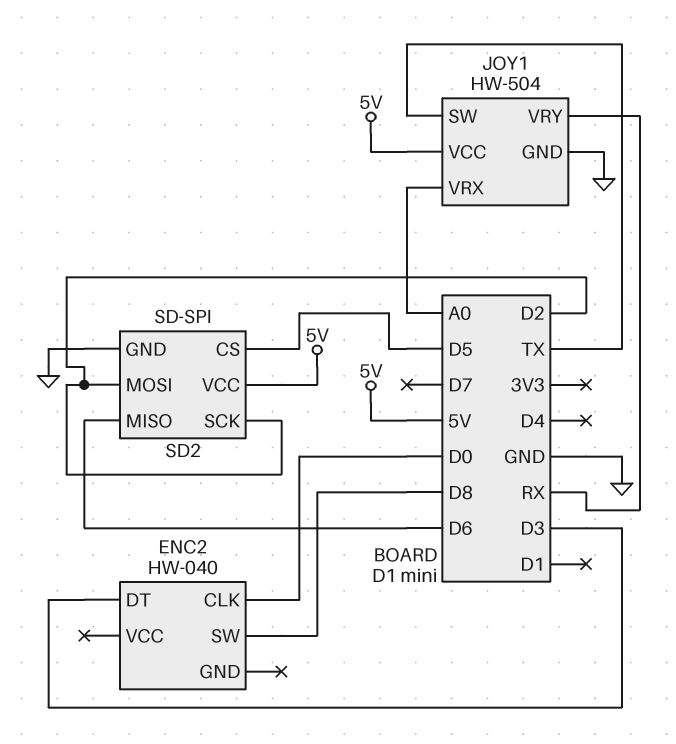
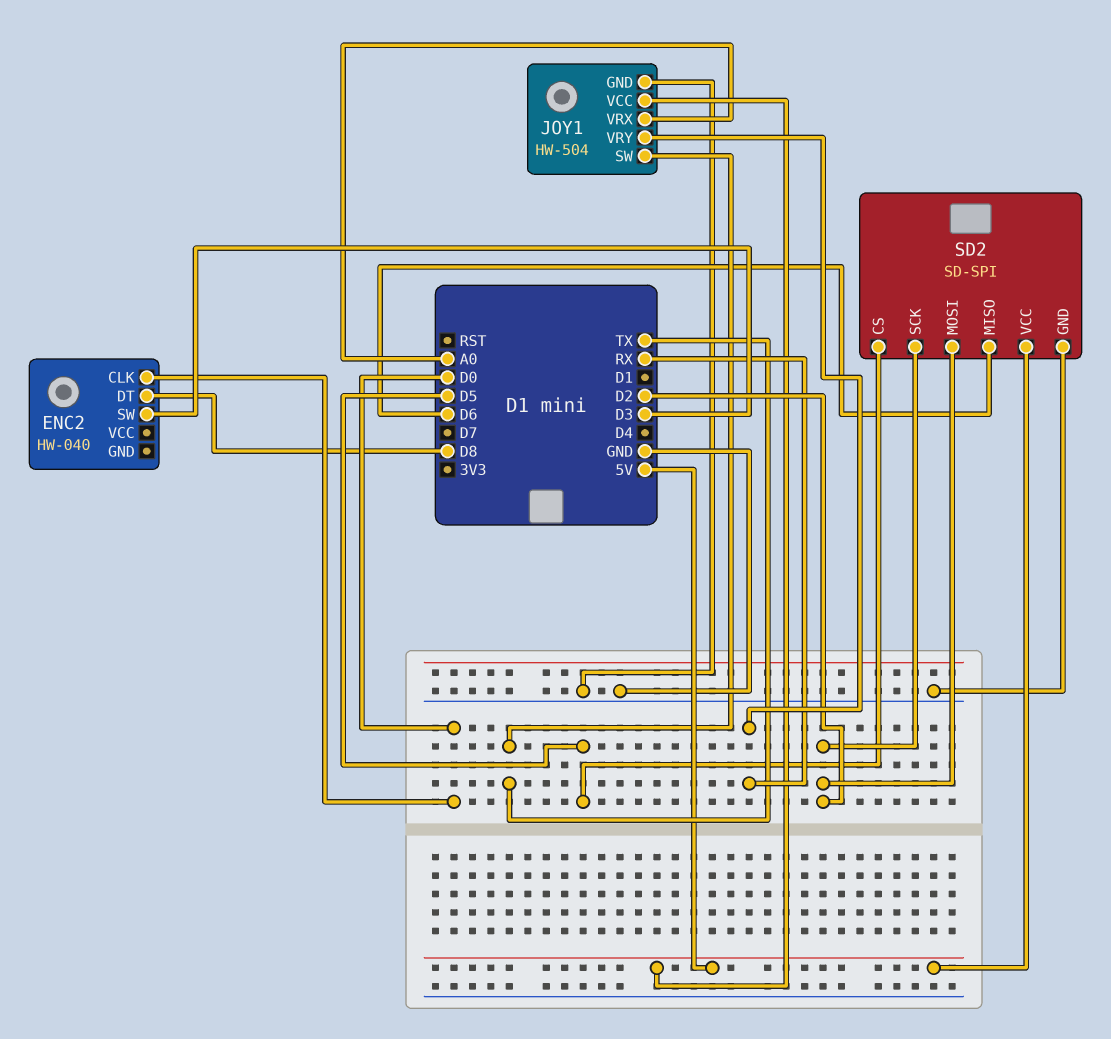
ENC2 pin DT: D3 -> D8
ENC2 pin SW: D8 -> D3

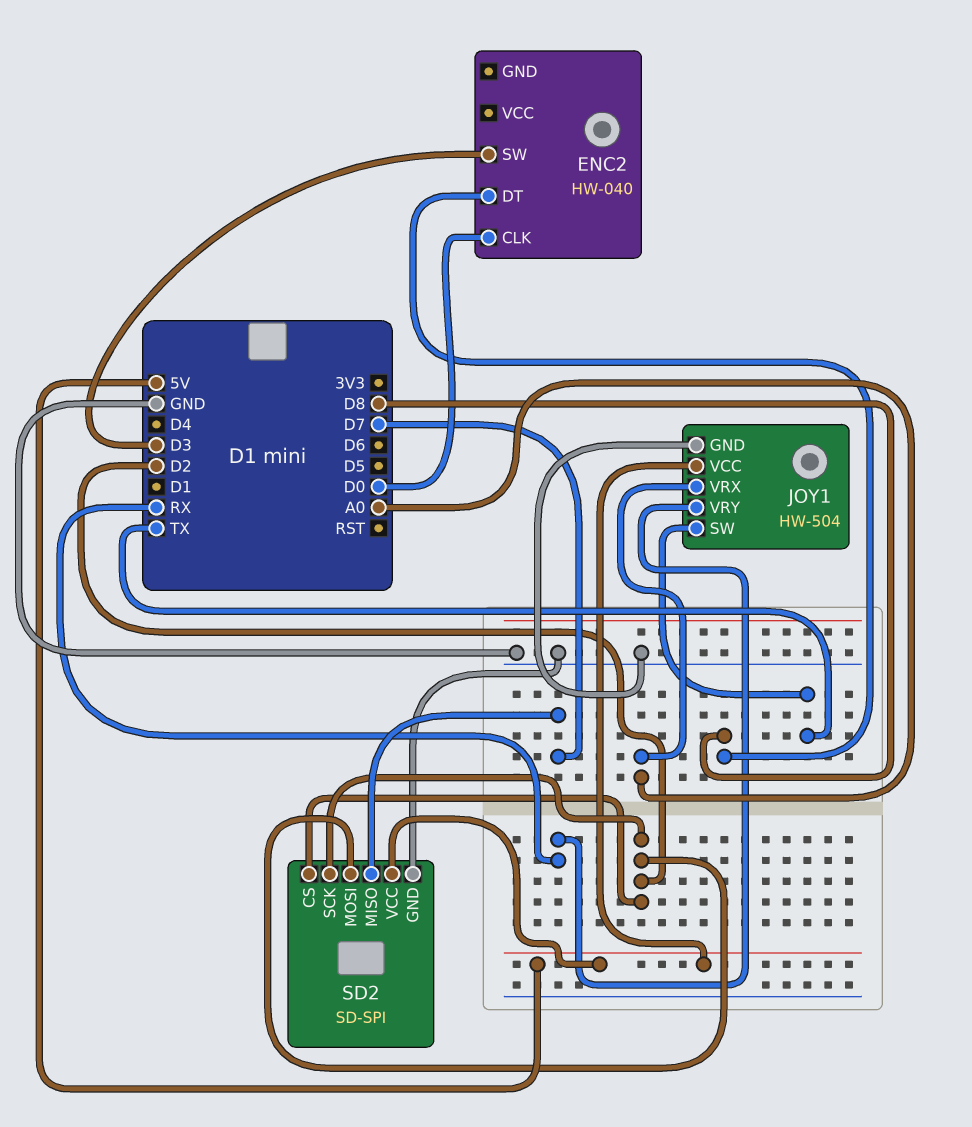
SD2 pin CS: D5 -> D2
SD2 pin MISO: D6 -> D7

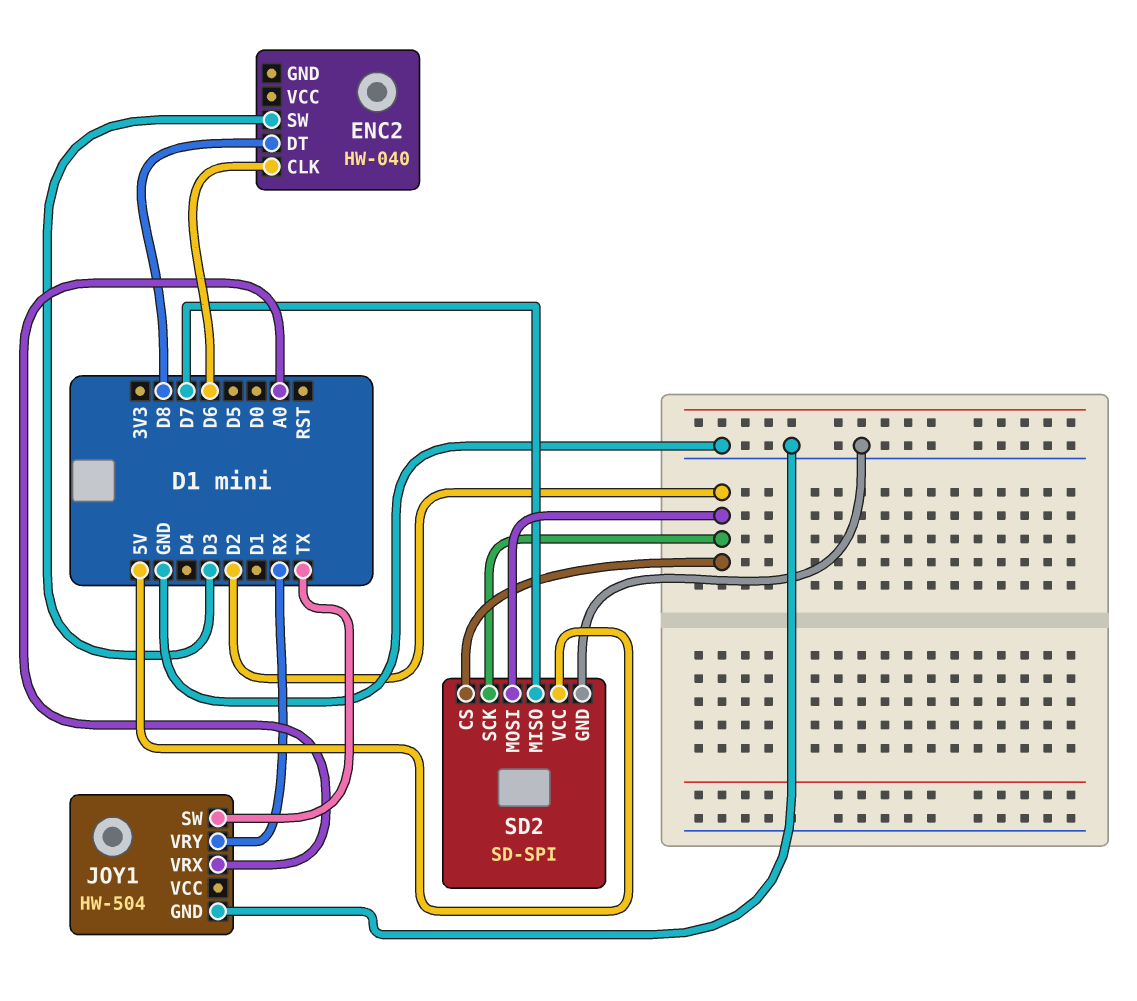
ENC2 pin CLK: D0 -> D6
JOY1 pin VCC: 5V -> none

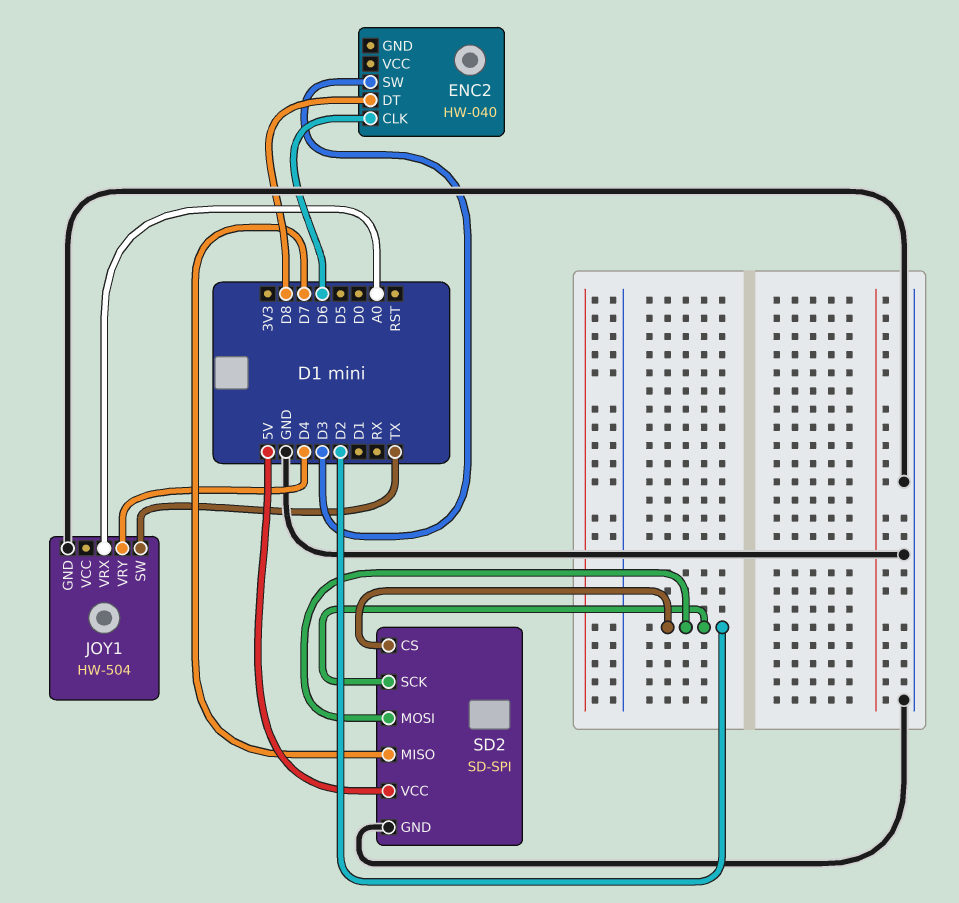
JOY1 pin VRY: RX -> D4

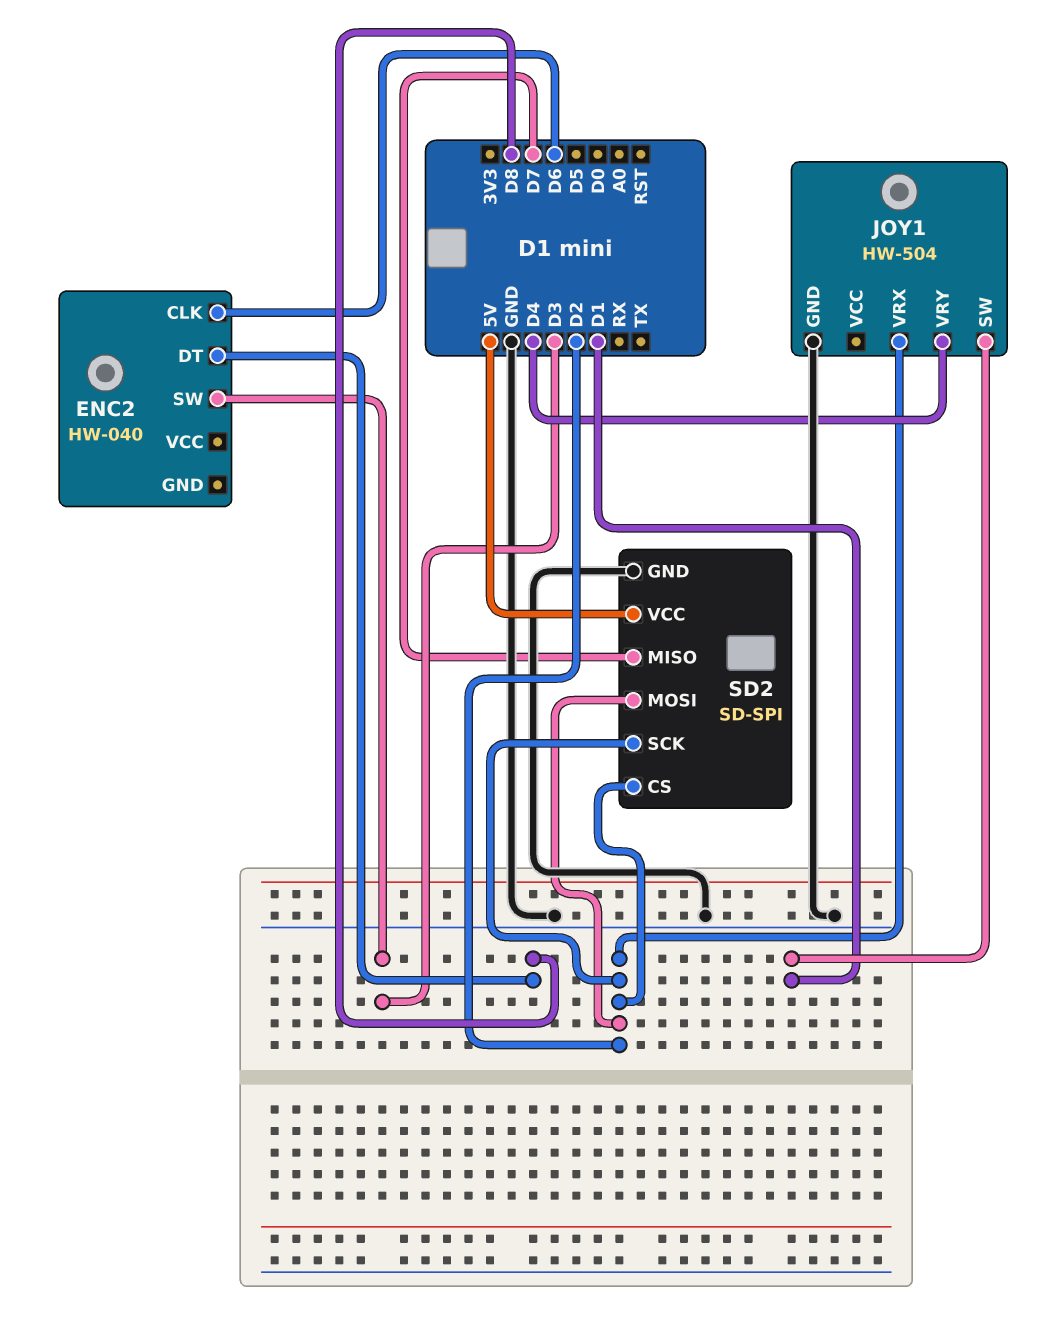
JOY1 pin SW: TX -> D1
JOY1 pin VRX: A0 -> D2

